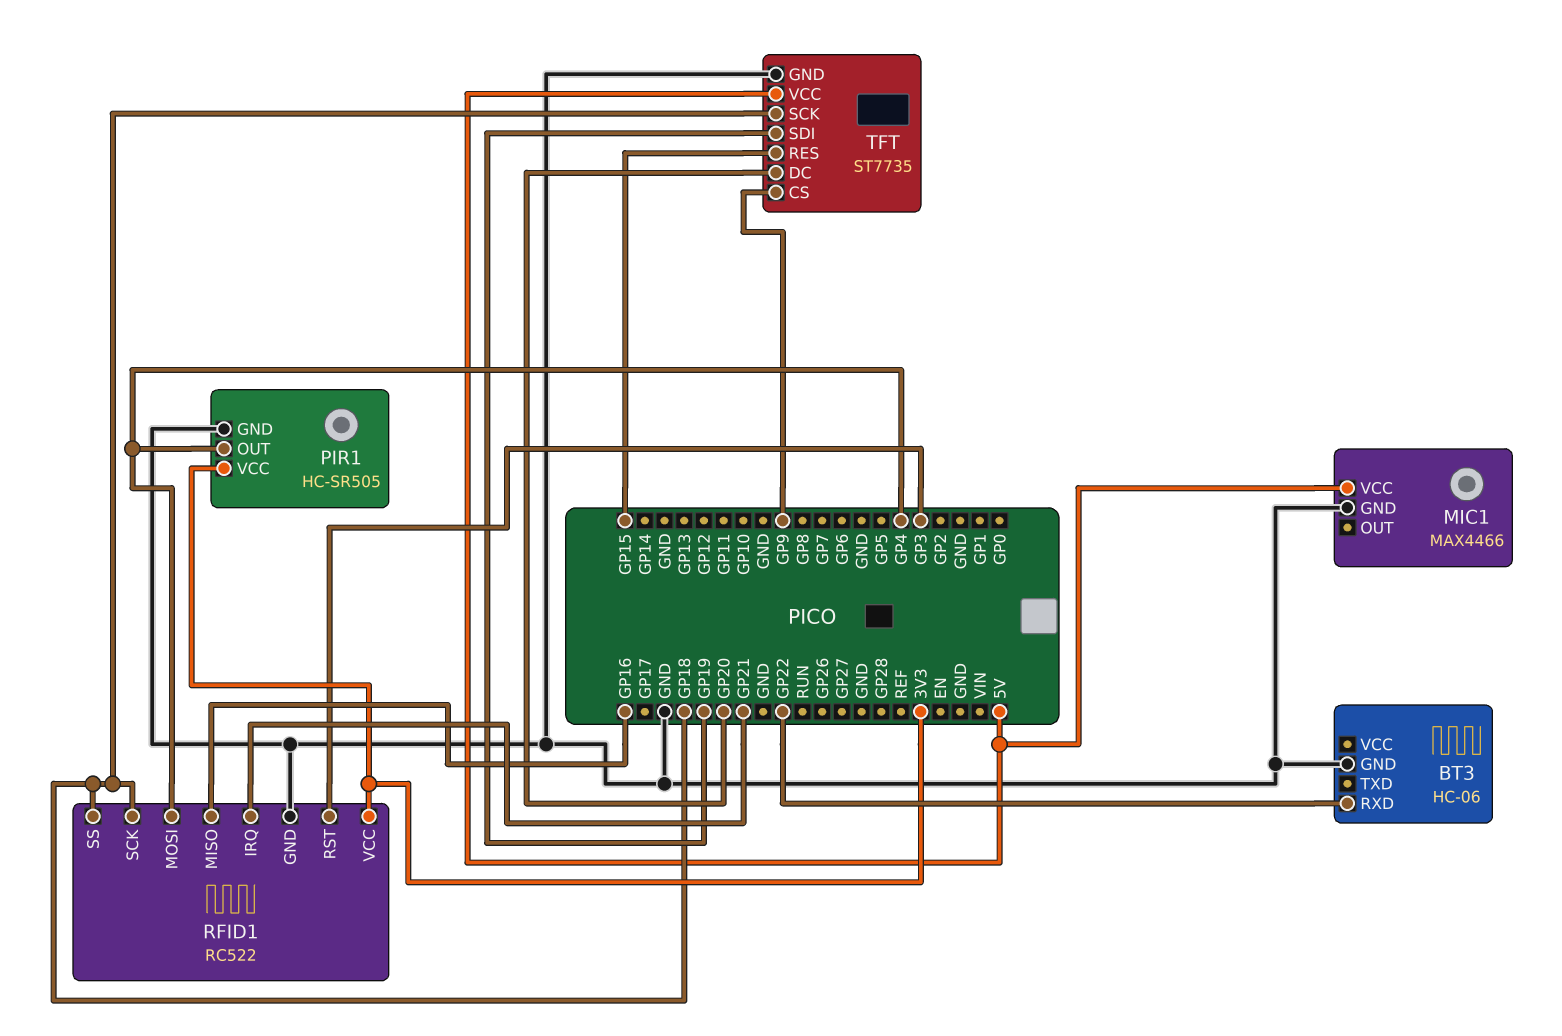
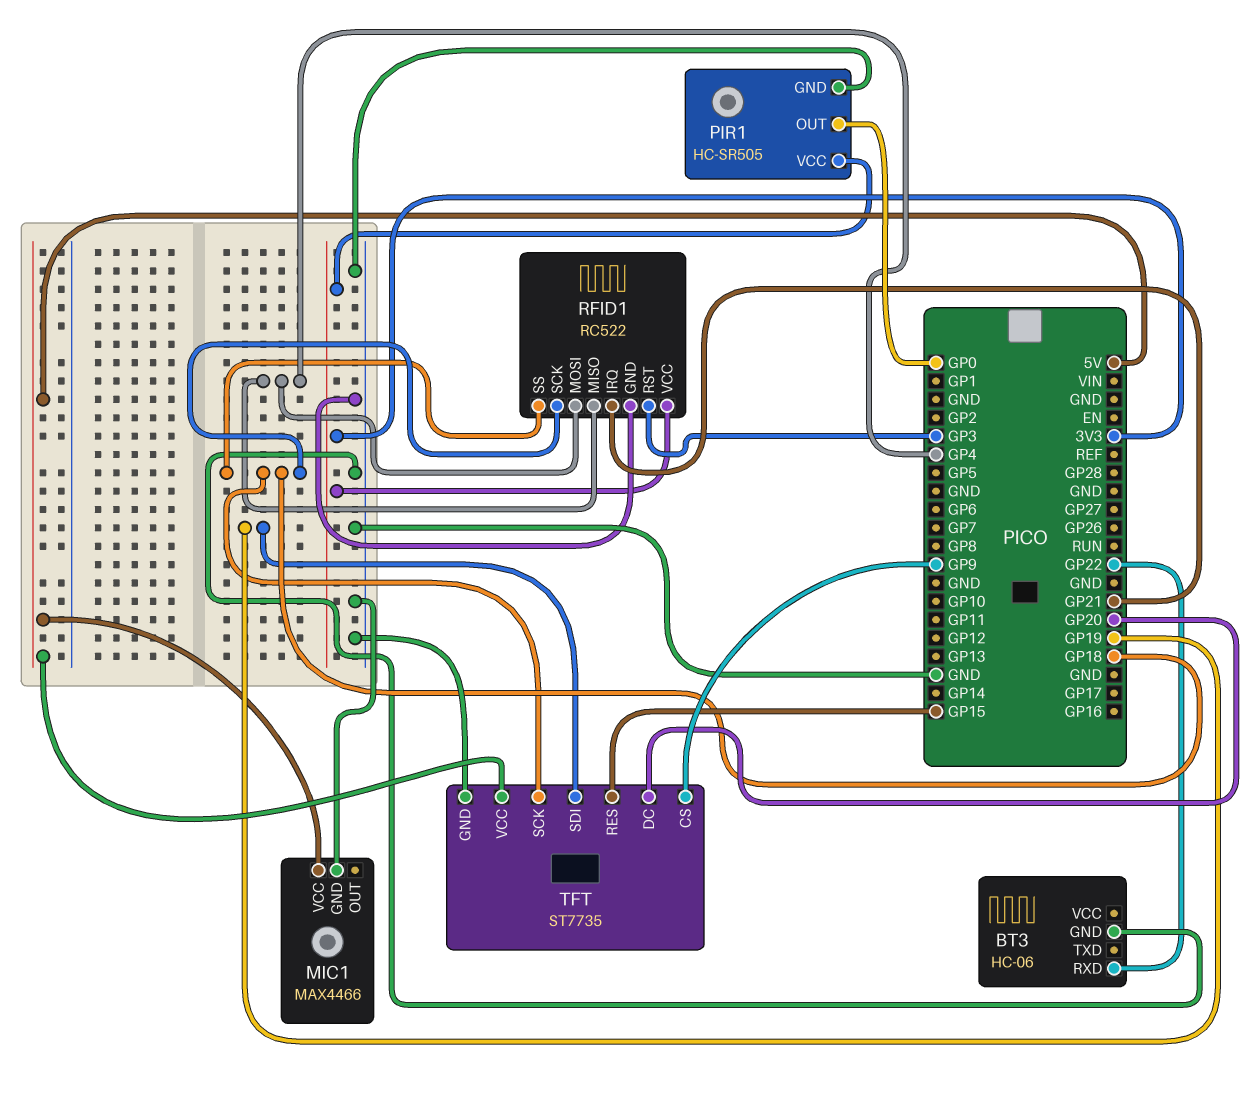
PIR1 pin OUT: GP4 -> GP0
RFID1 pin MISO: GP16 -> GP4

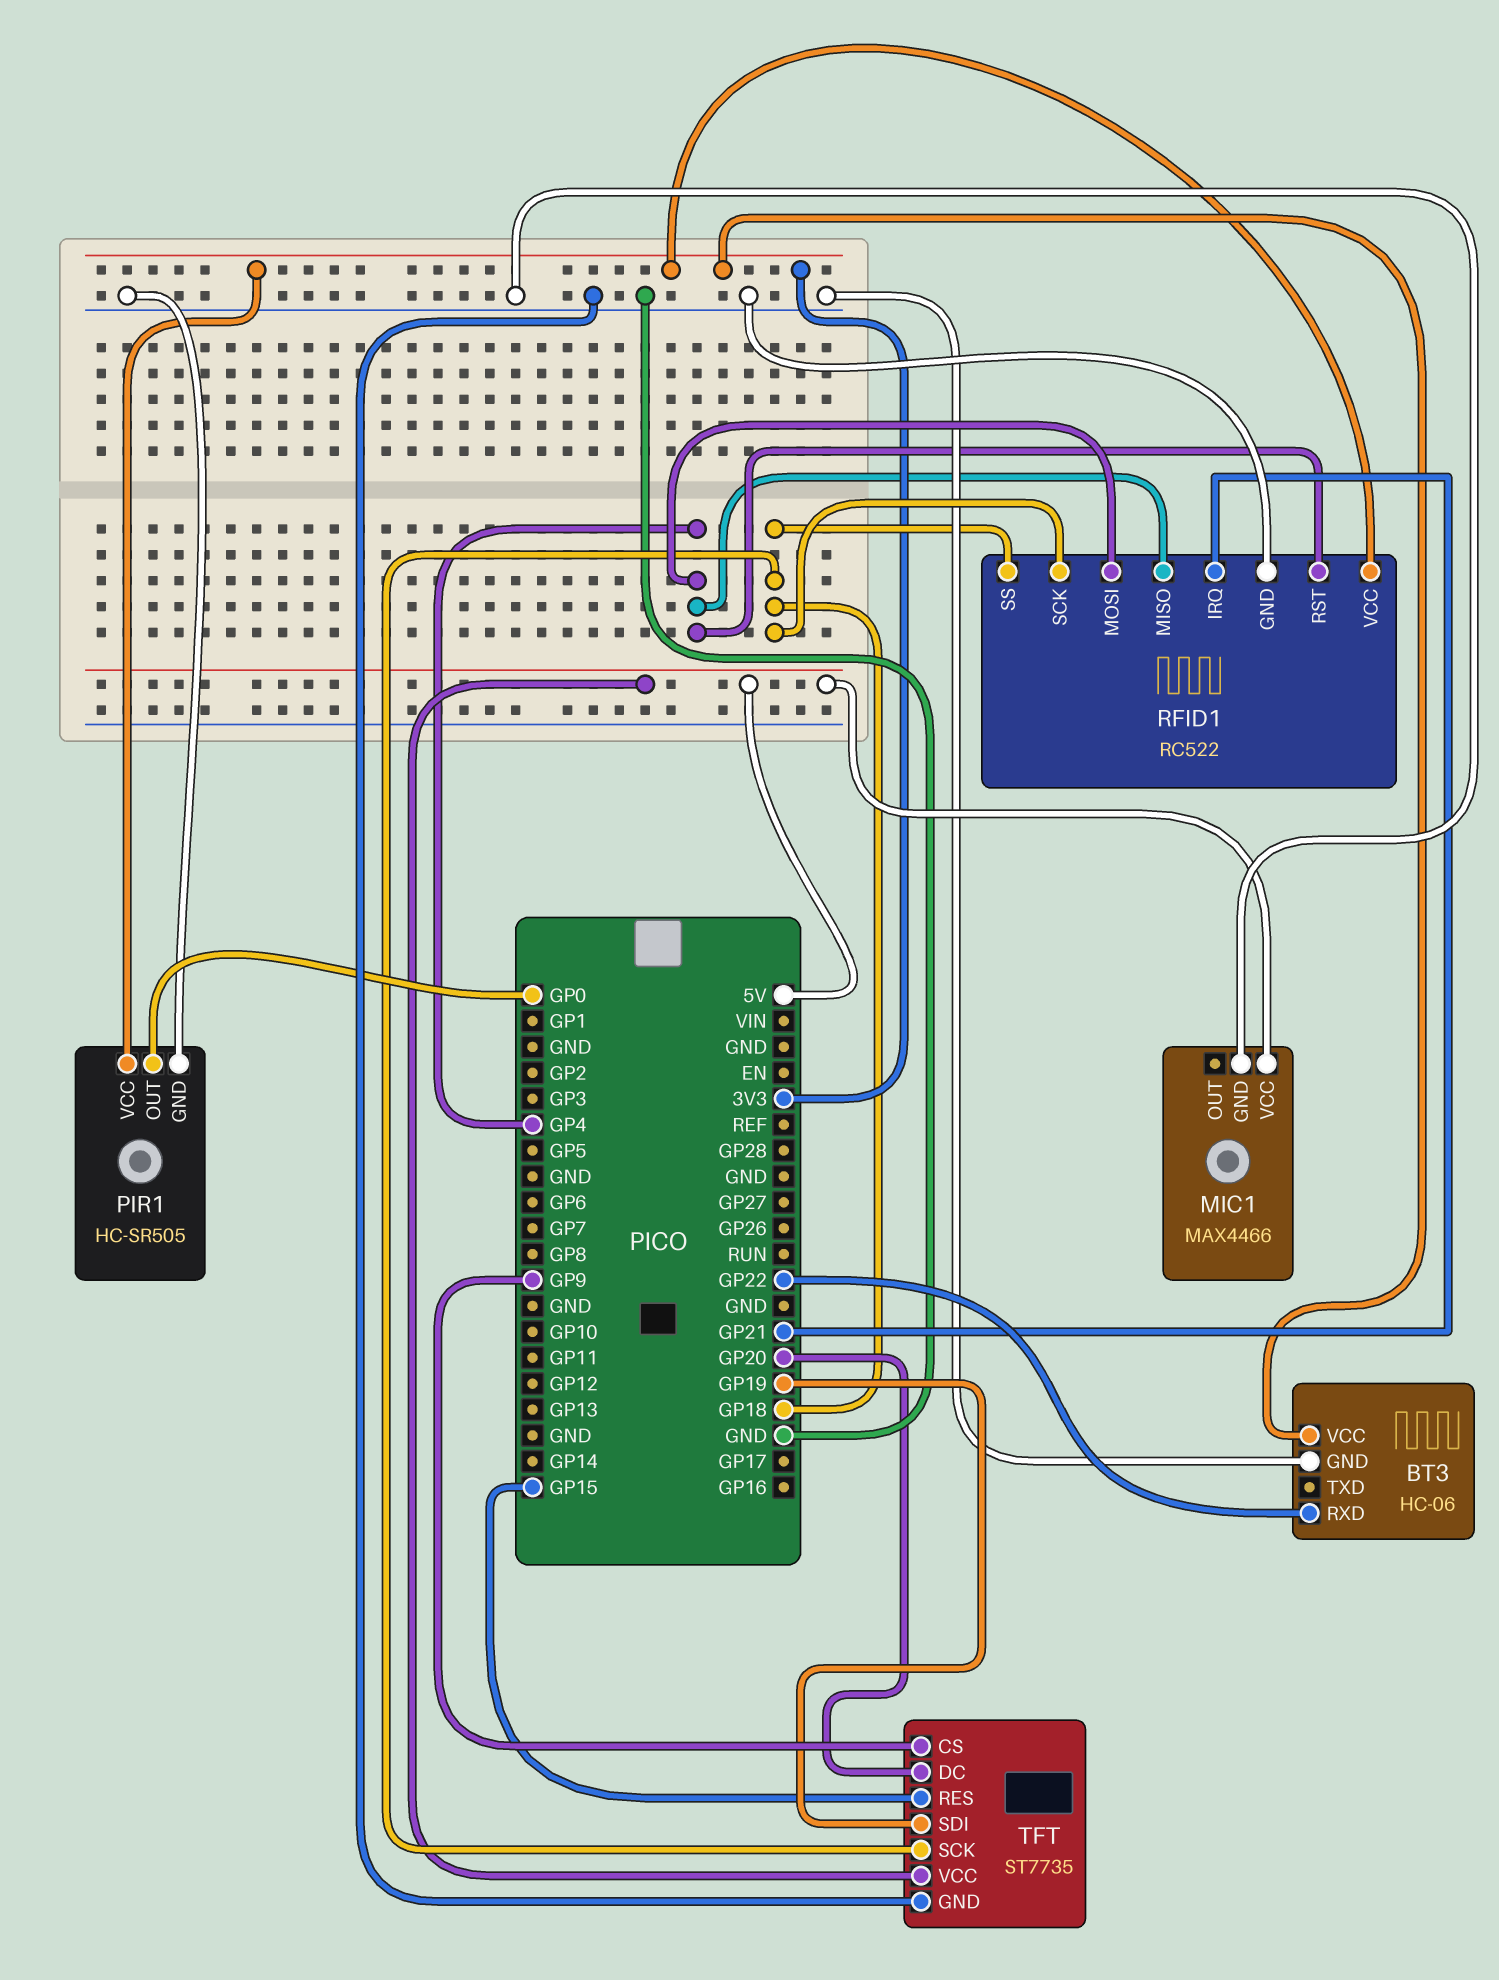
BT3 pin VCC: none -> 3V3
RFID1 pin RST: GP3 -> GP4

